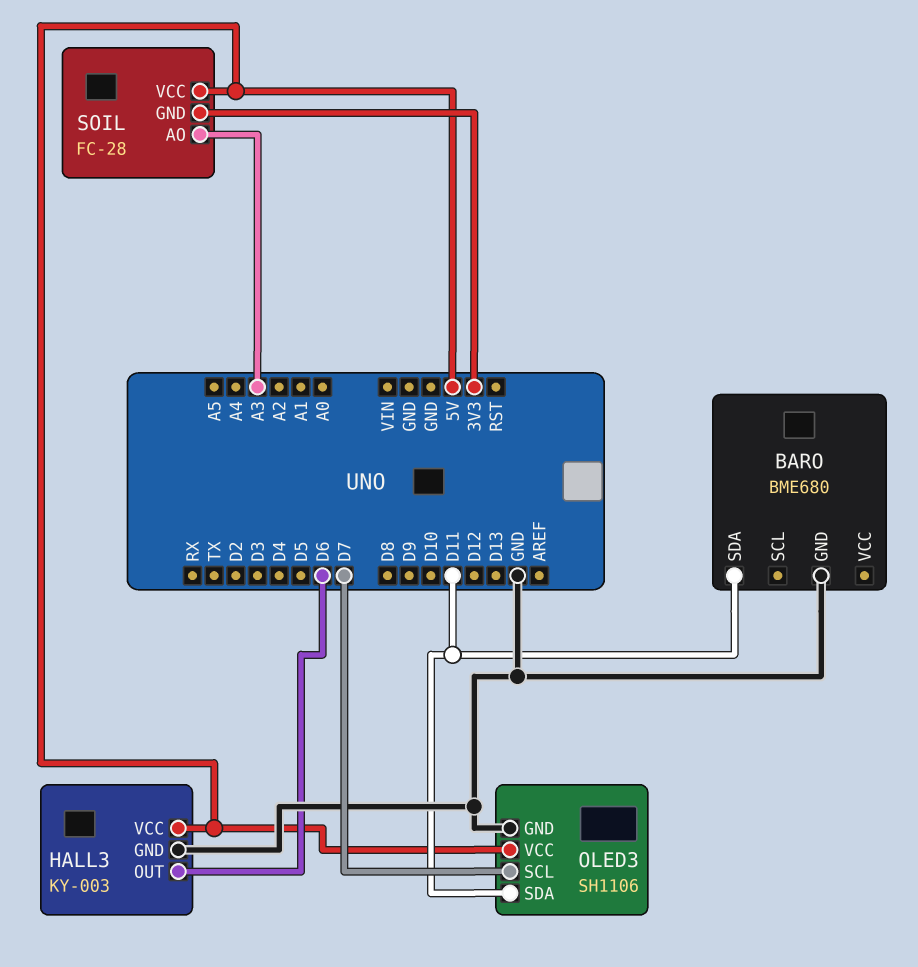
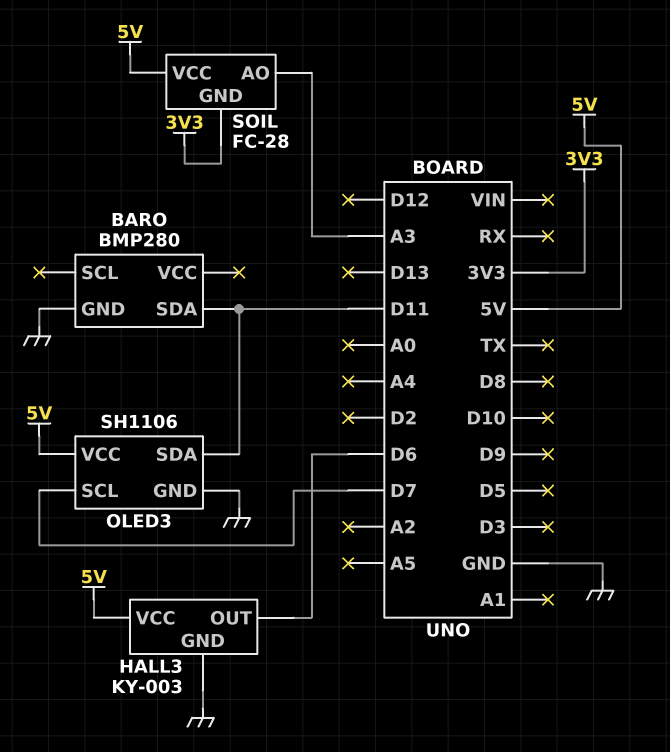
BARO: BME680 -> BMP280

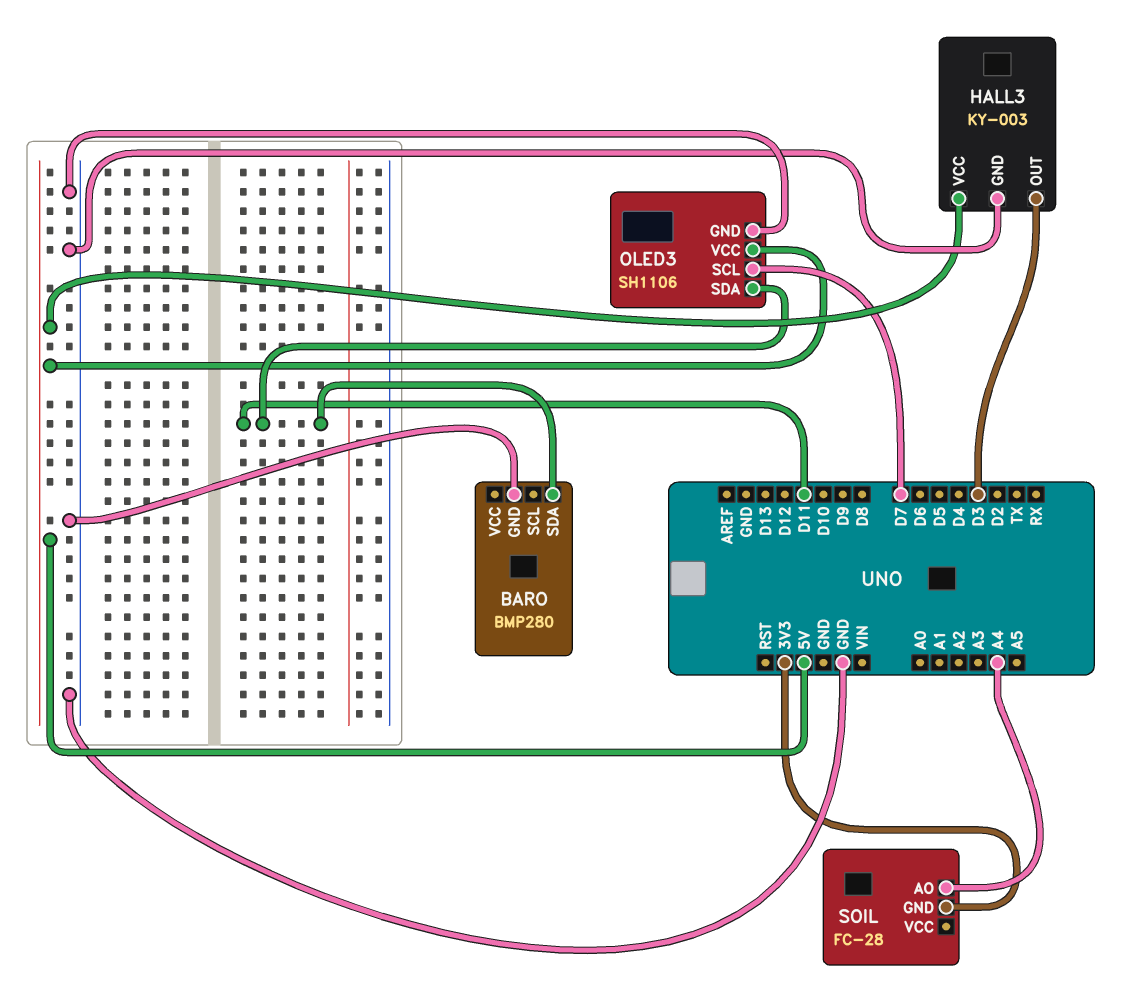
HALL3 pin OUT: D6 -> D3
SOIL pin AO: A3 -> A4
SOIL pin VCC: 5V -> none

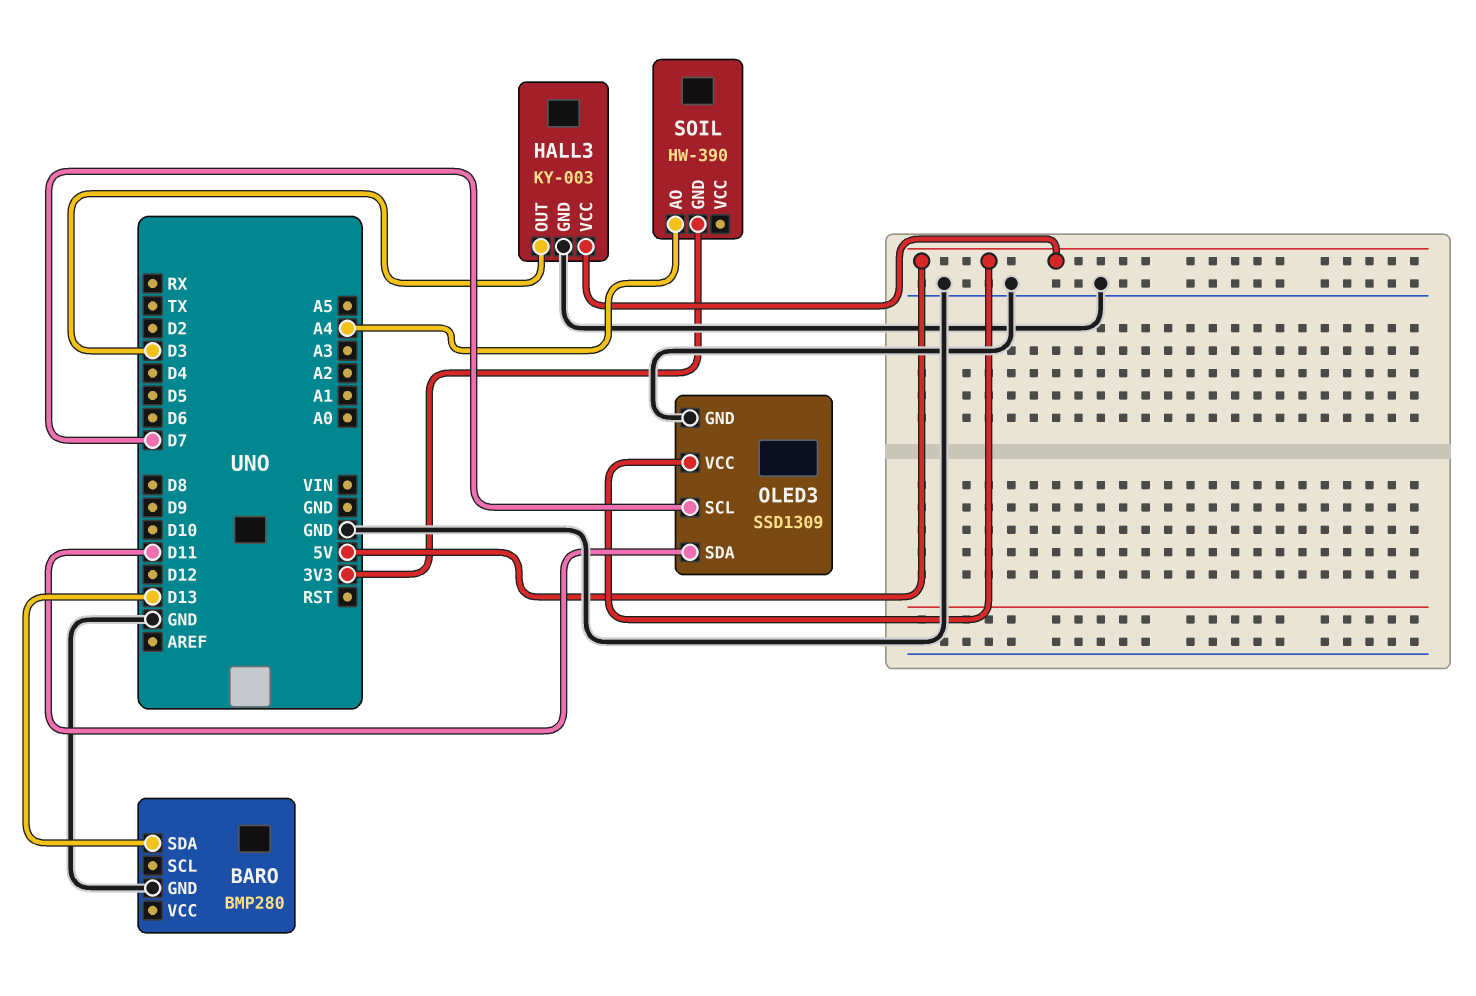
BARO pin SDA: D11 -> D13
OLED3: SH1106 -> SSD1309
SOIL: FC-28 -> HW-390

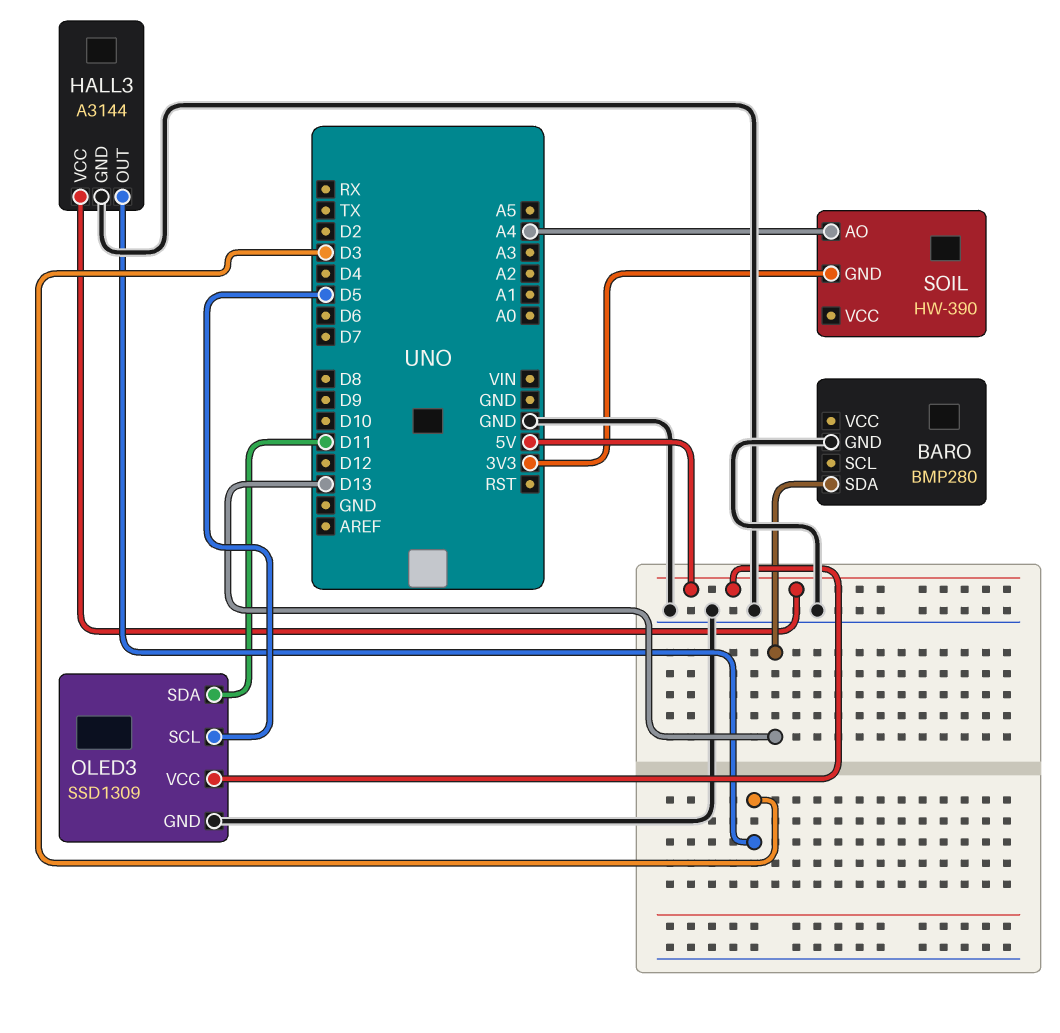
HALL3: KY-003 -> A3144
OLED3 pin SCL: D7 -> D5

